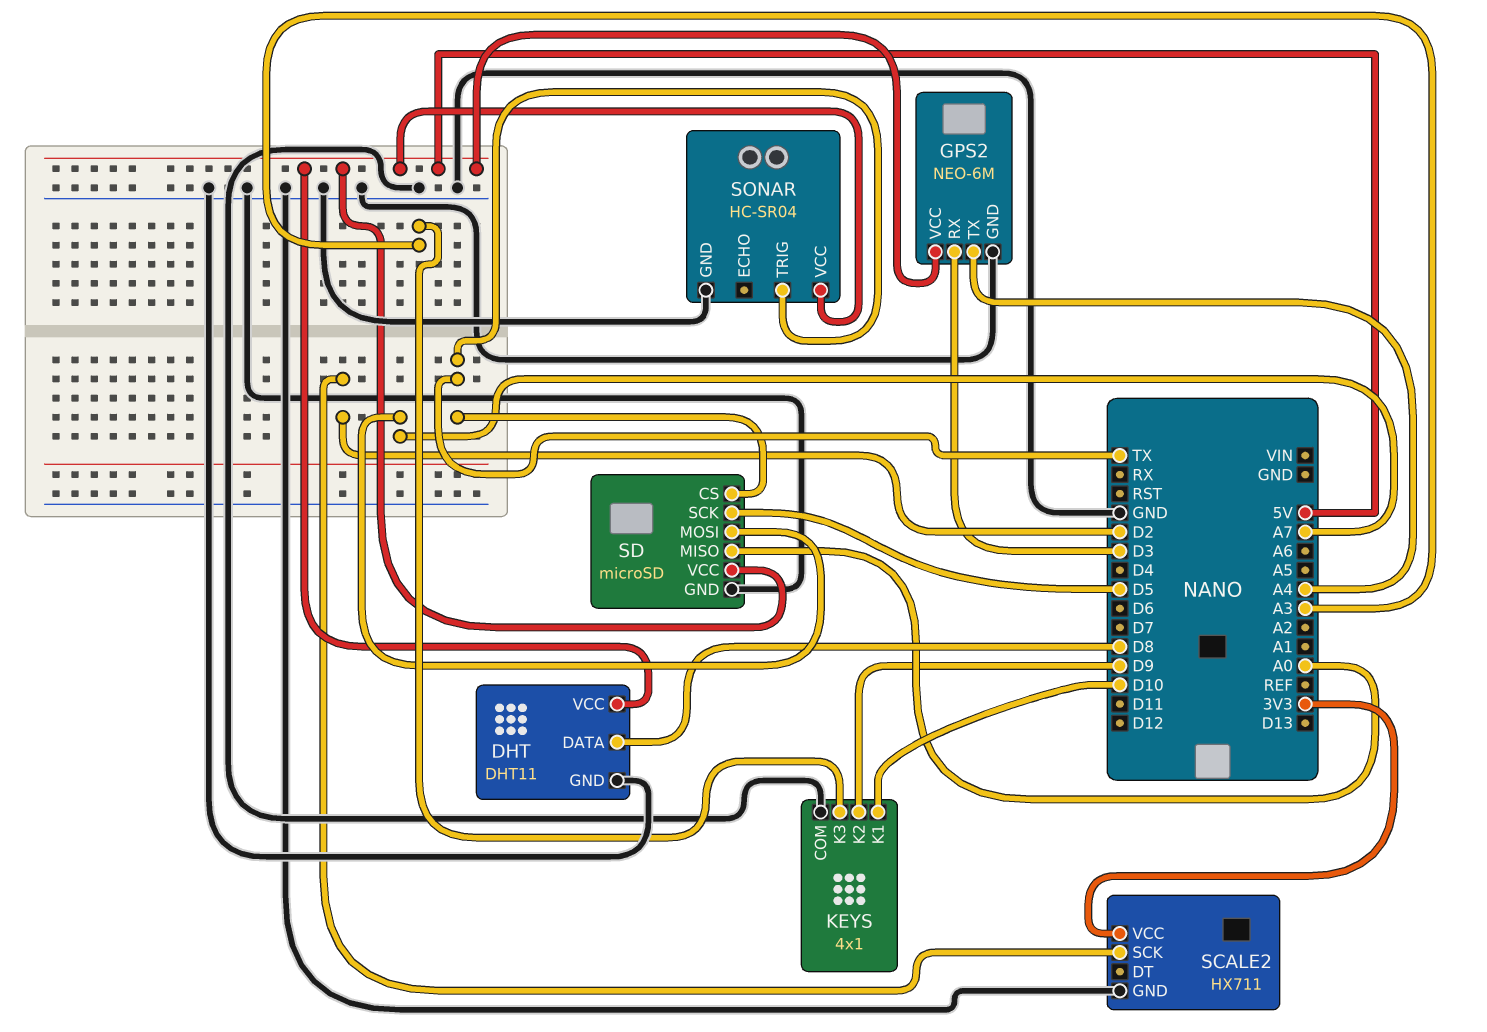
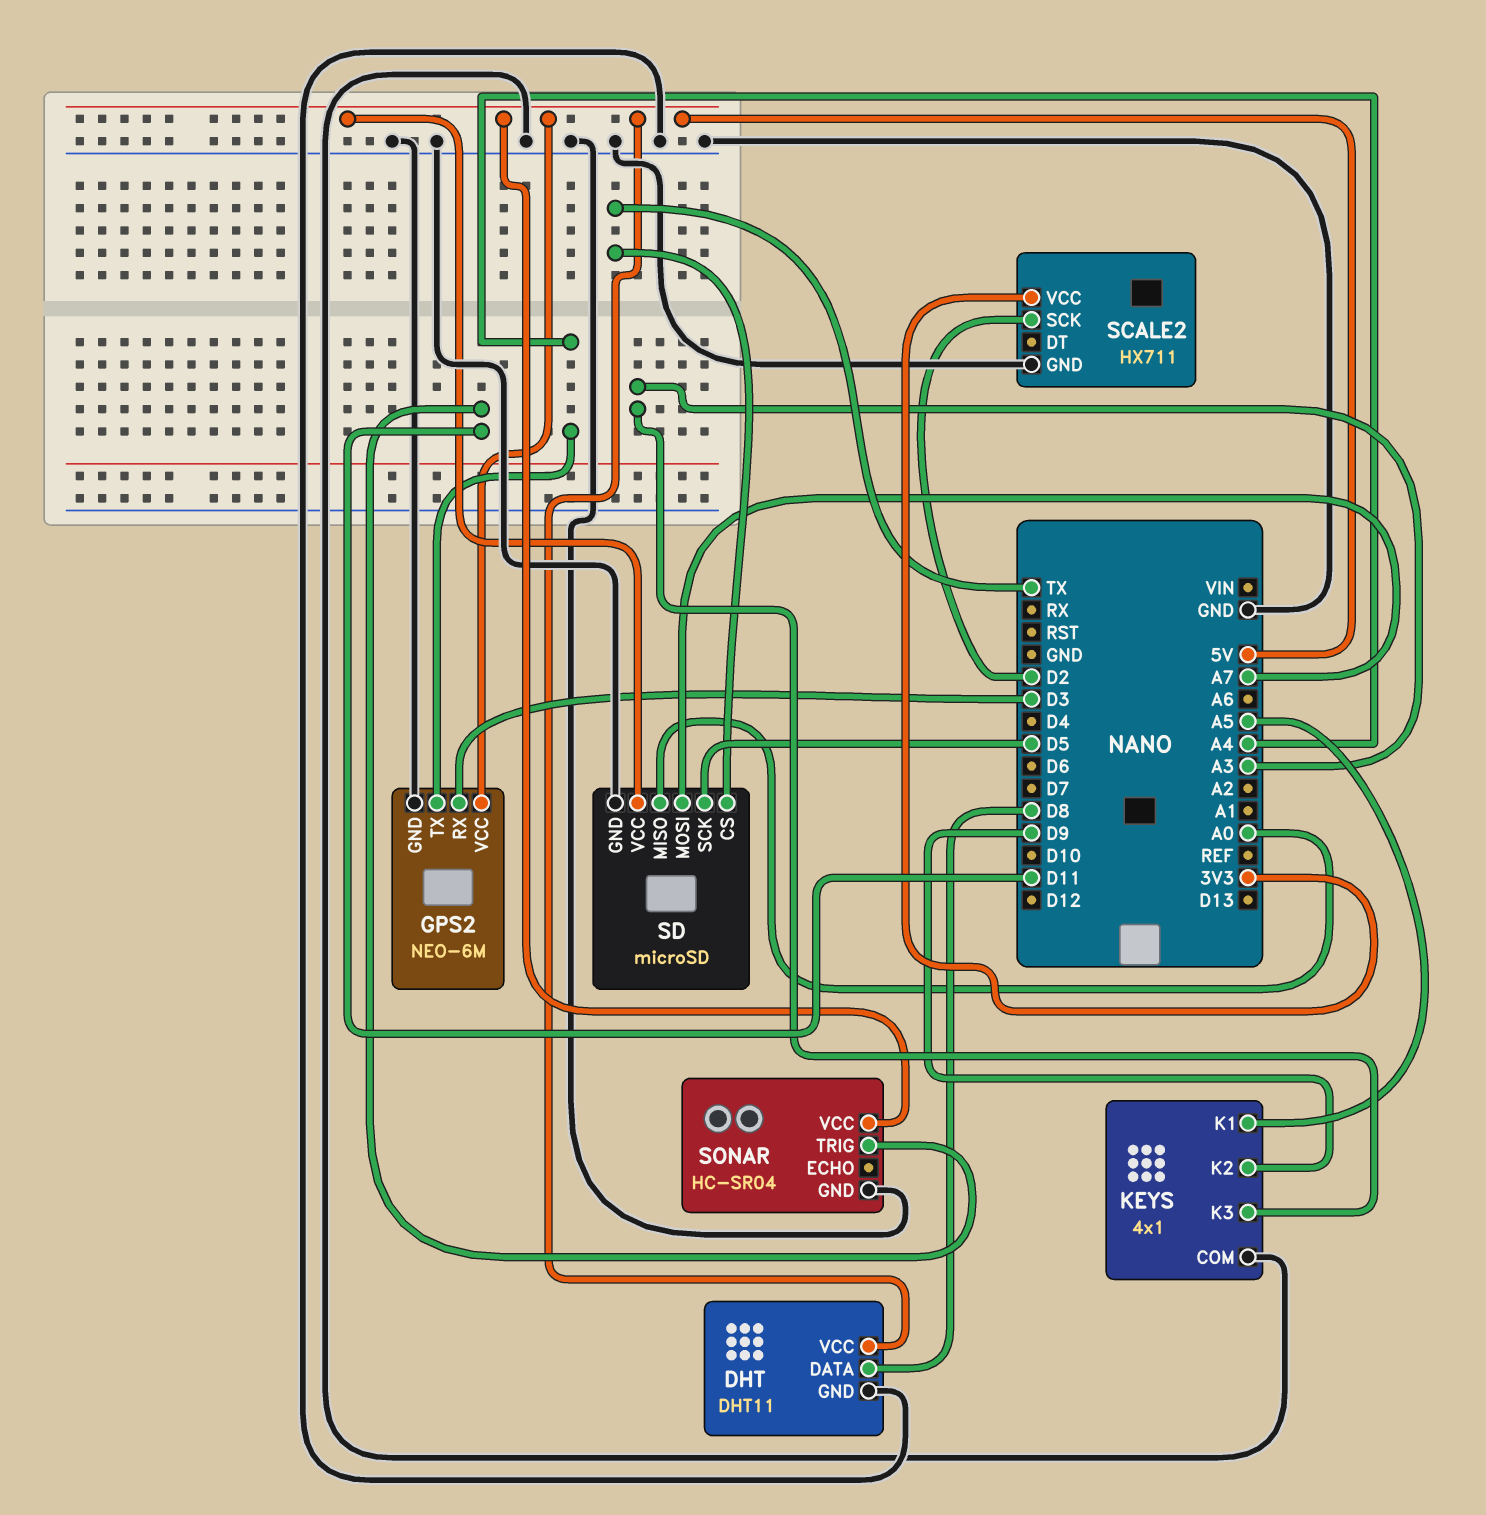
KEYS pin K1: D10 -> A5
SONAR pin TRIG: TX -> D11

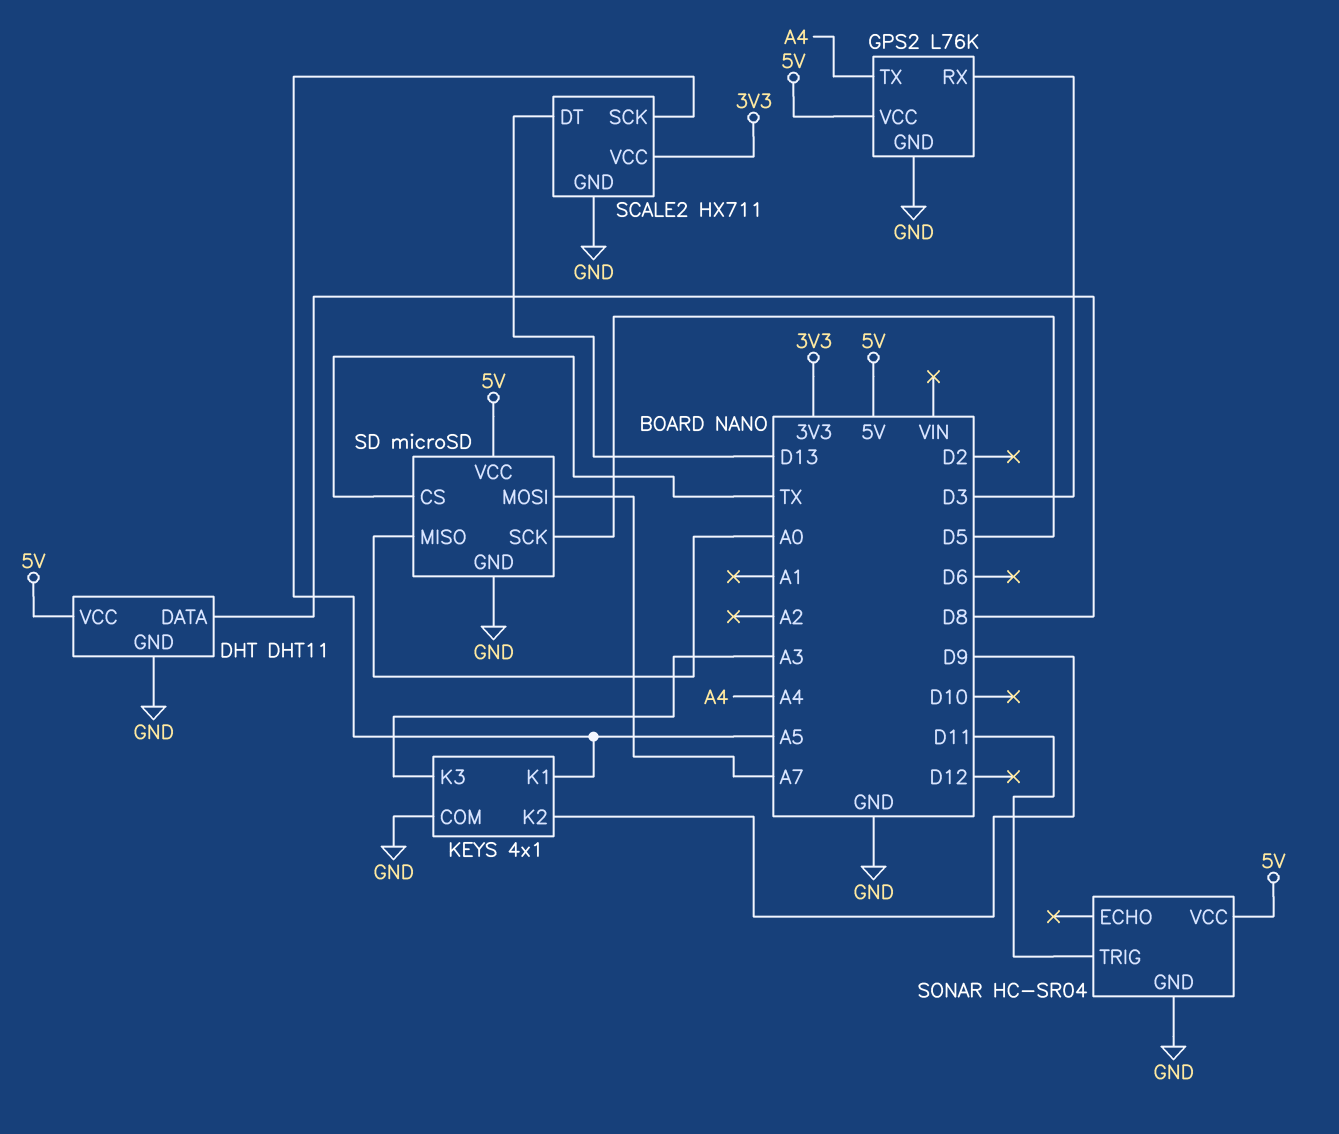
GPS2: NEO-6M -> L76K
SCALE2 pin DT: none -> D13
SCALE2 pin SCK: D2 -> A5

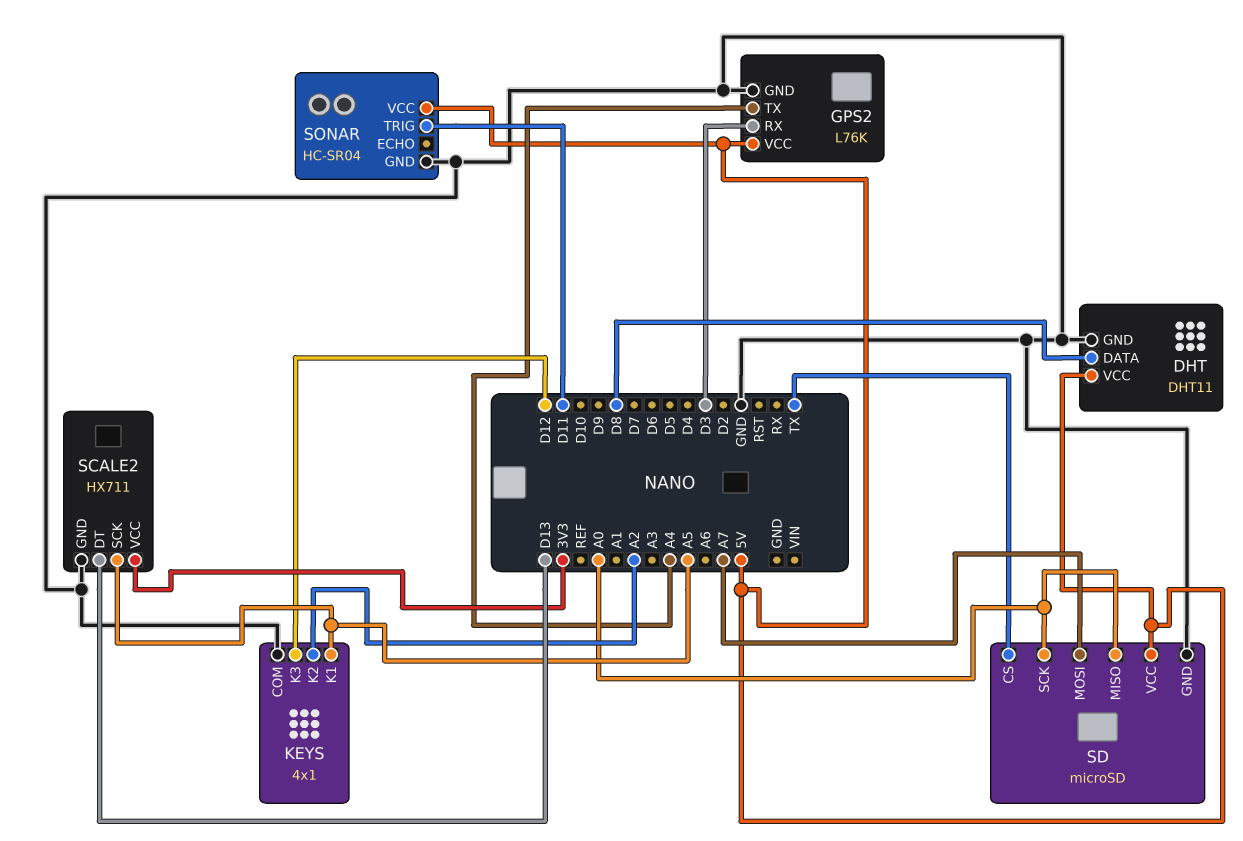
KEYS pin K2: D9 -> A2
KEYS pin K3: A3 -> D12
SD pin SCK: D5 -> A0

